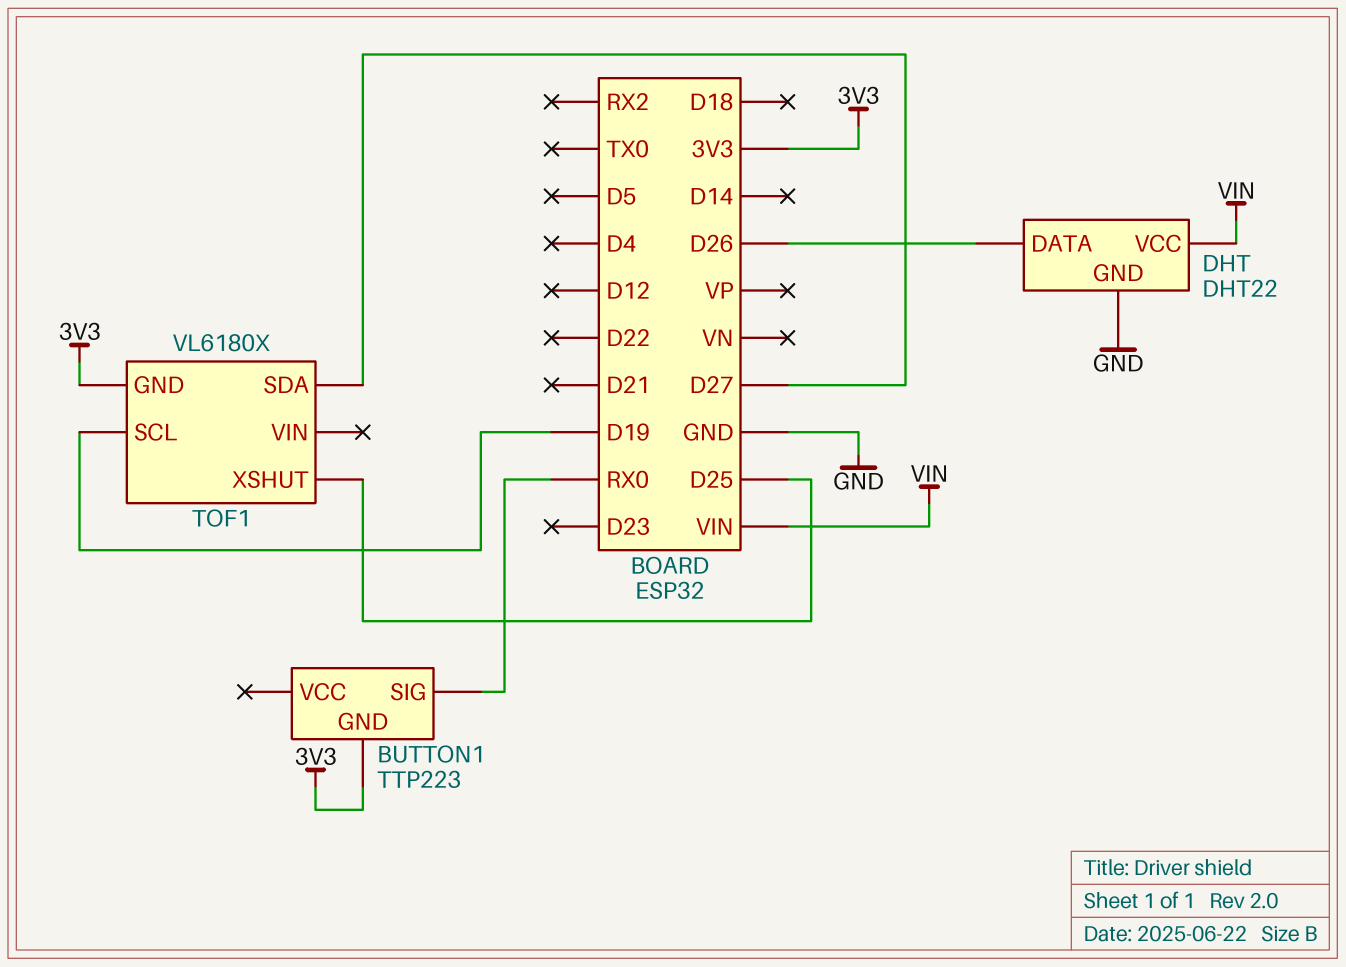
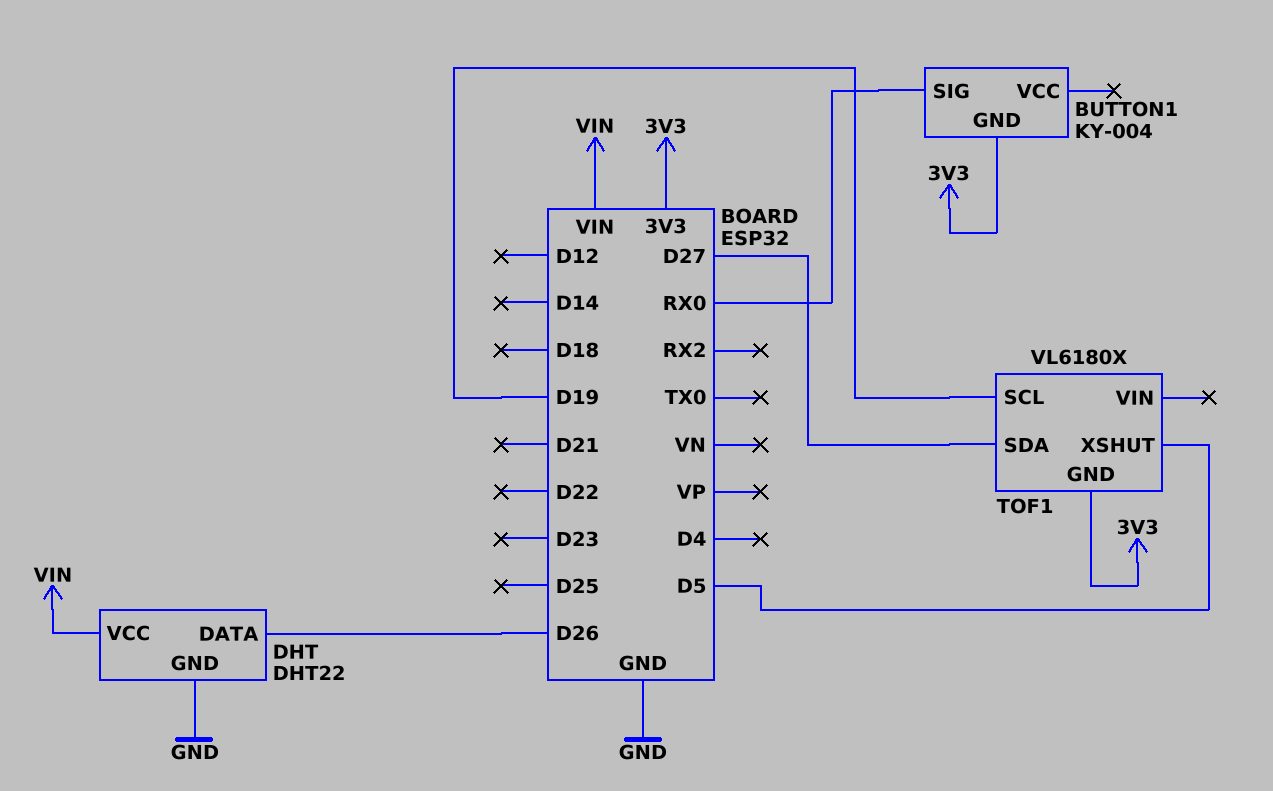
BUTTON1: TTP223 -> KY-004
TOF1 pin XSHUT: D25 -> D5

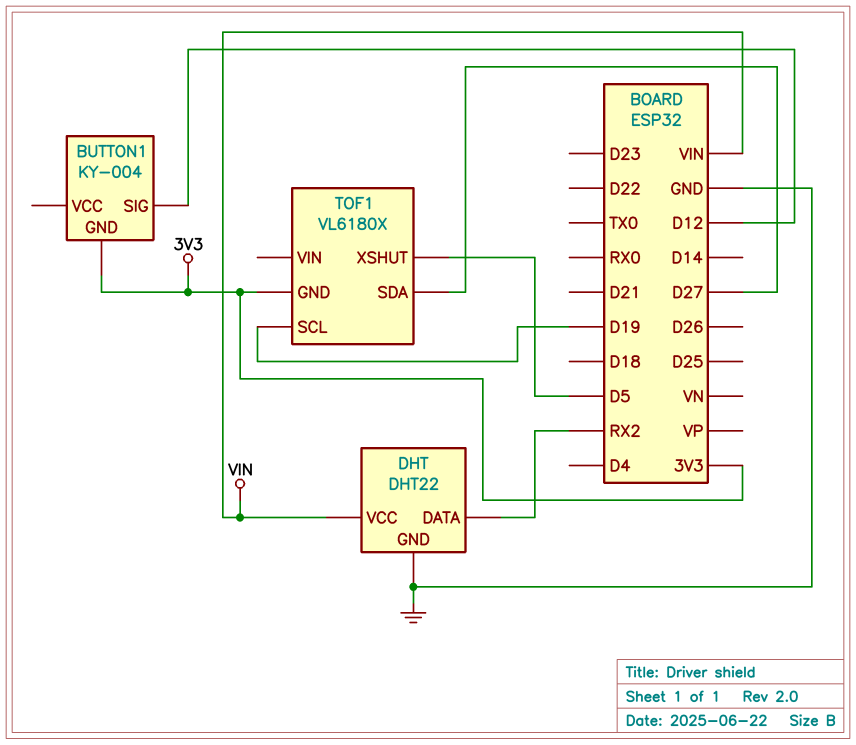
BUTTON1 pin SIG: RX0 -> D12
DHT pin DATA: D26 -> RX2

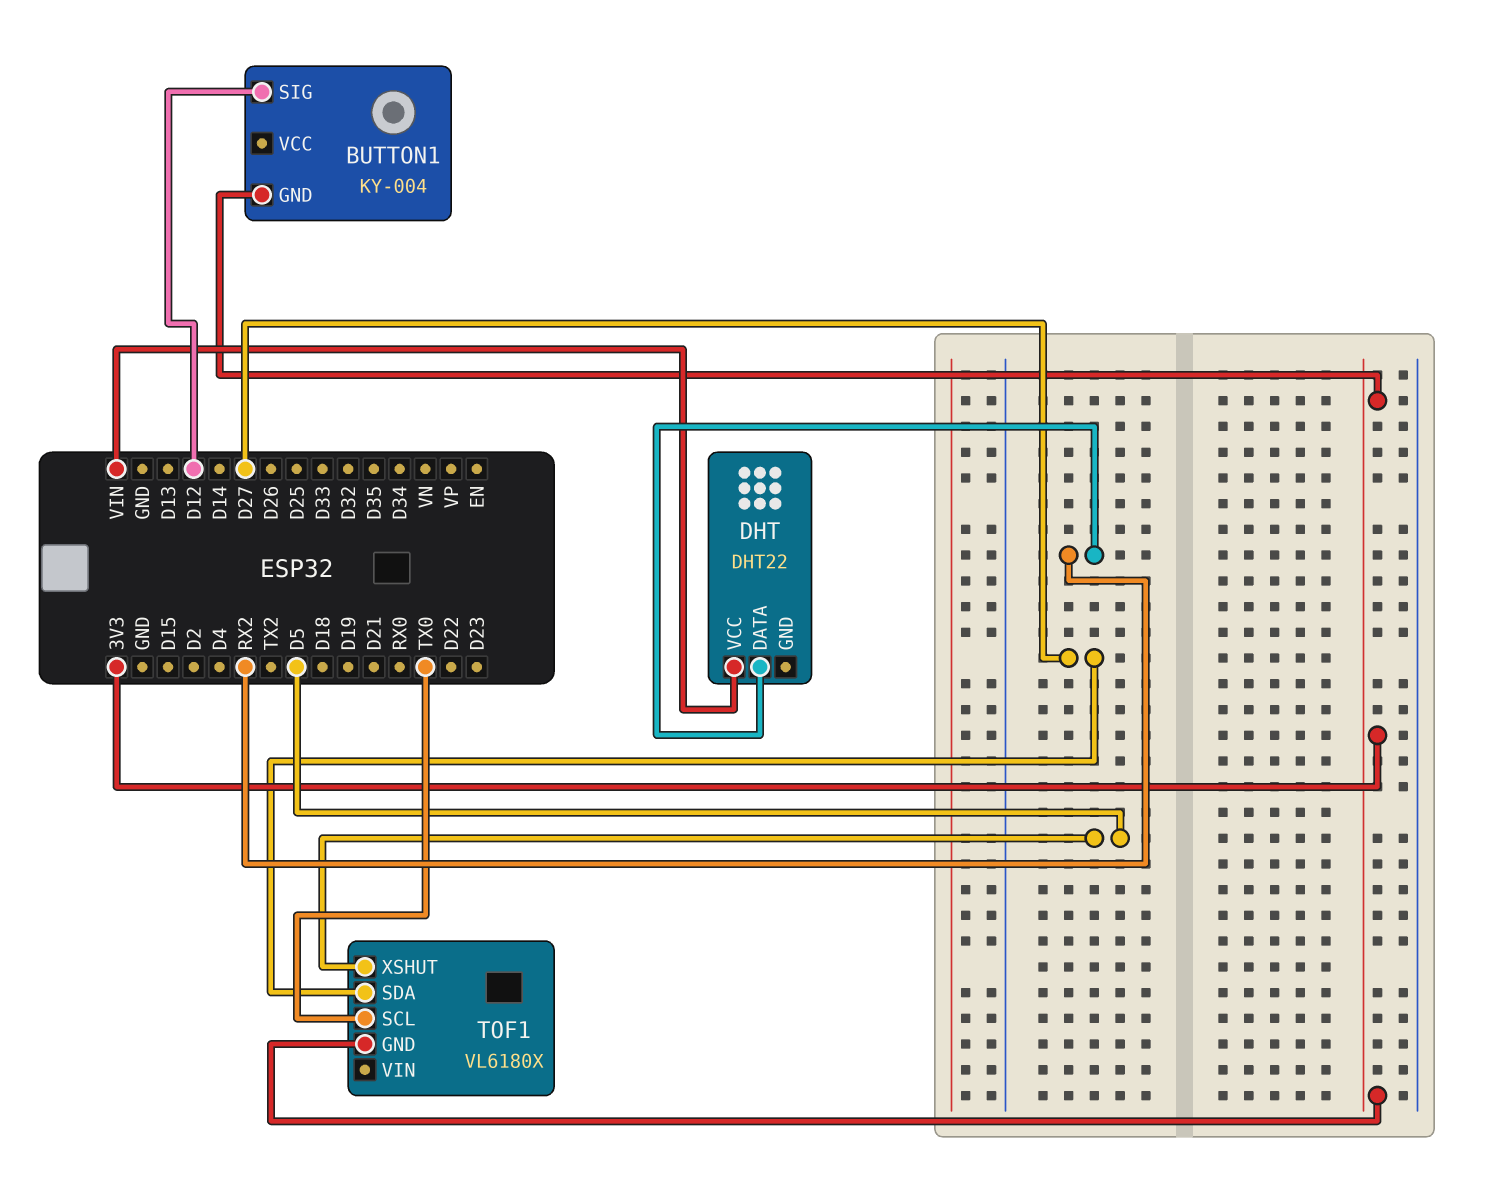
DHT pin GND: GND -> none
TOF1 pin SCL: D19 -> TX0

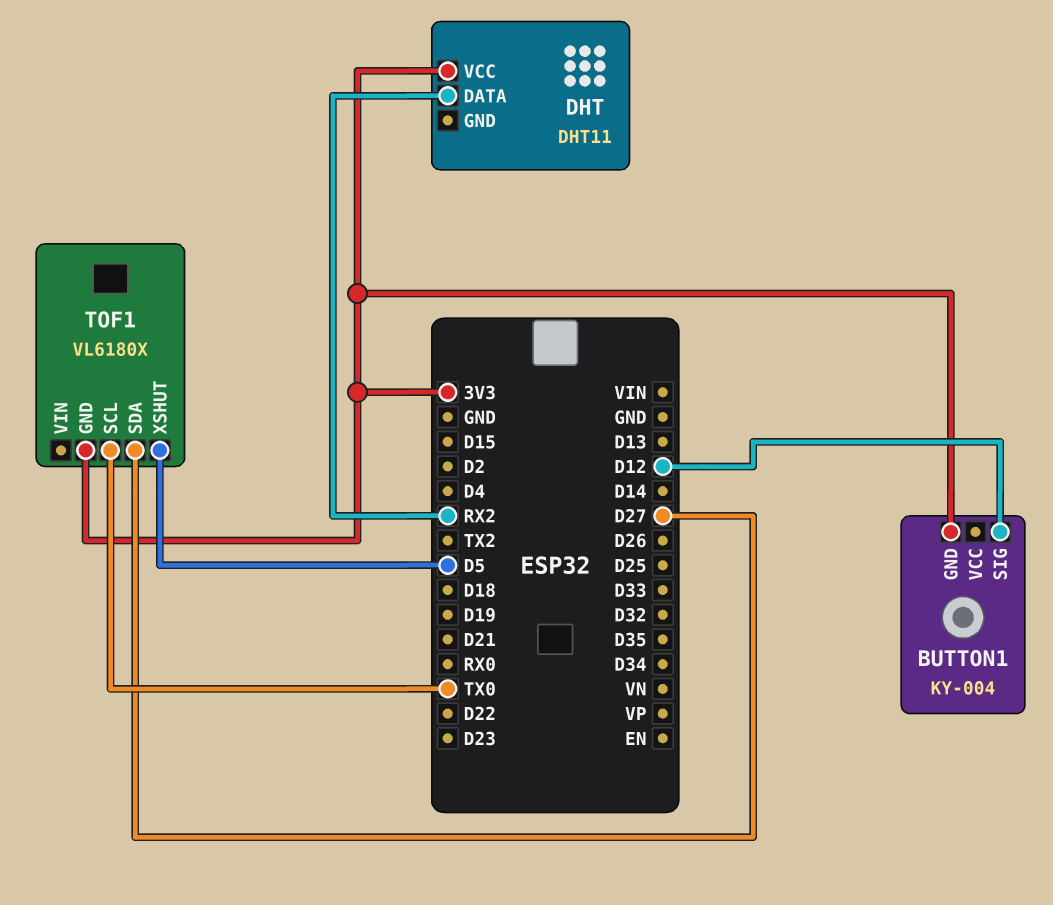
DHT: DHT22 -> DHT11
DHT pin VCC: VIN -> 3V3

